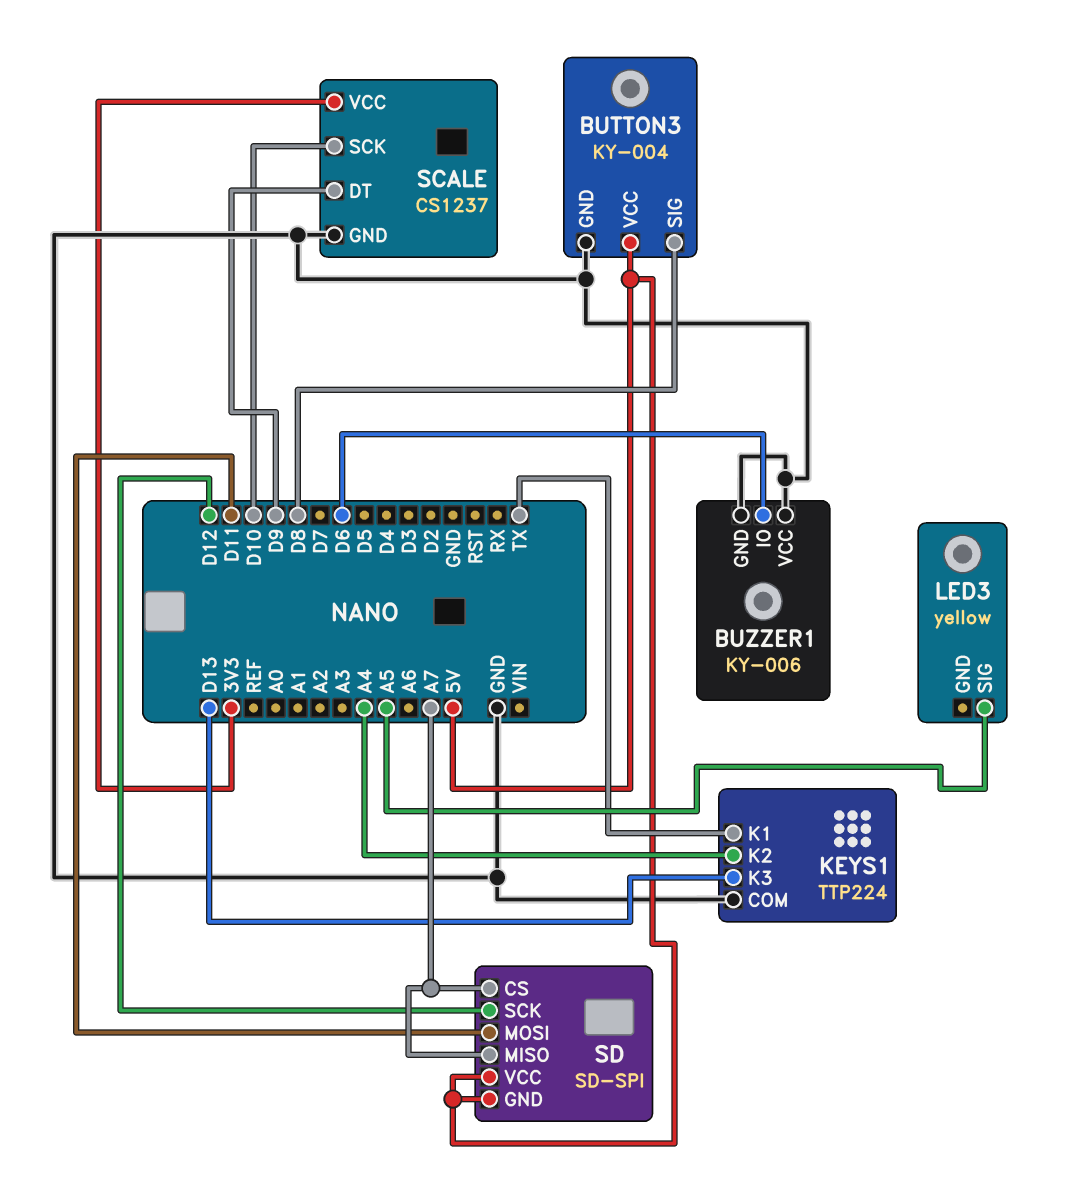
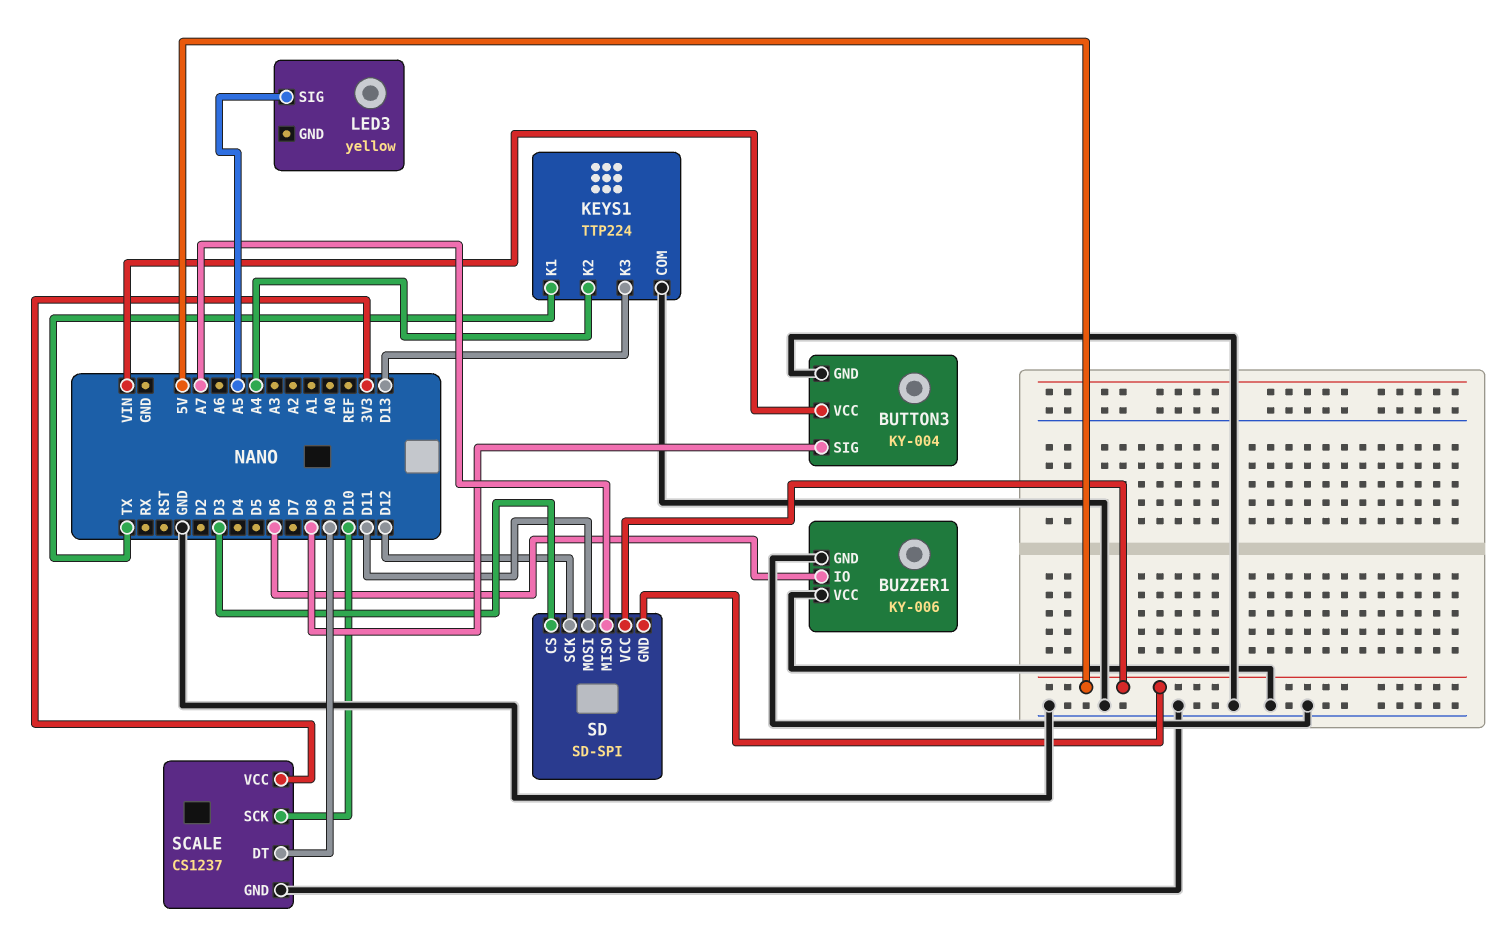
BUTTON3 pin VCC: 5V -> VIN
SD pin CS: A7 -> D3

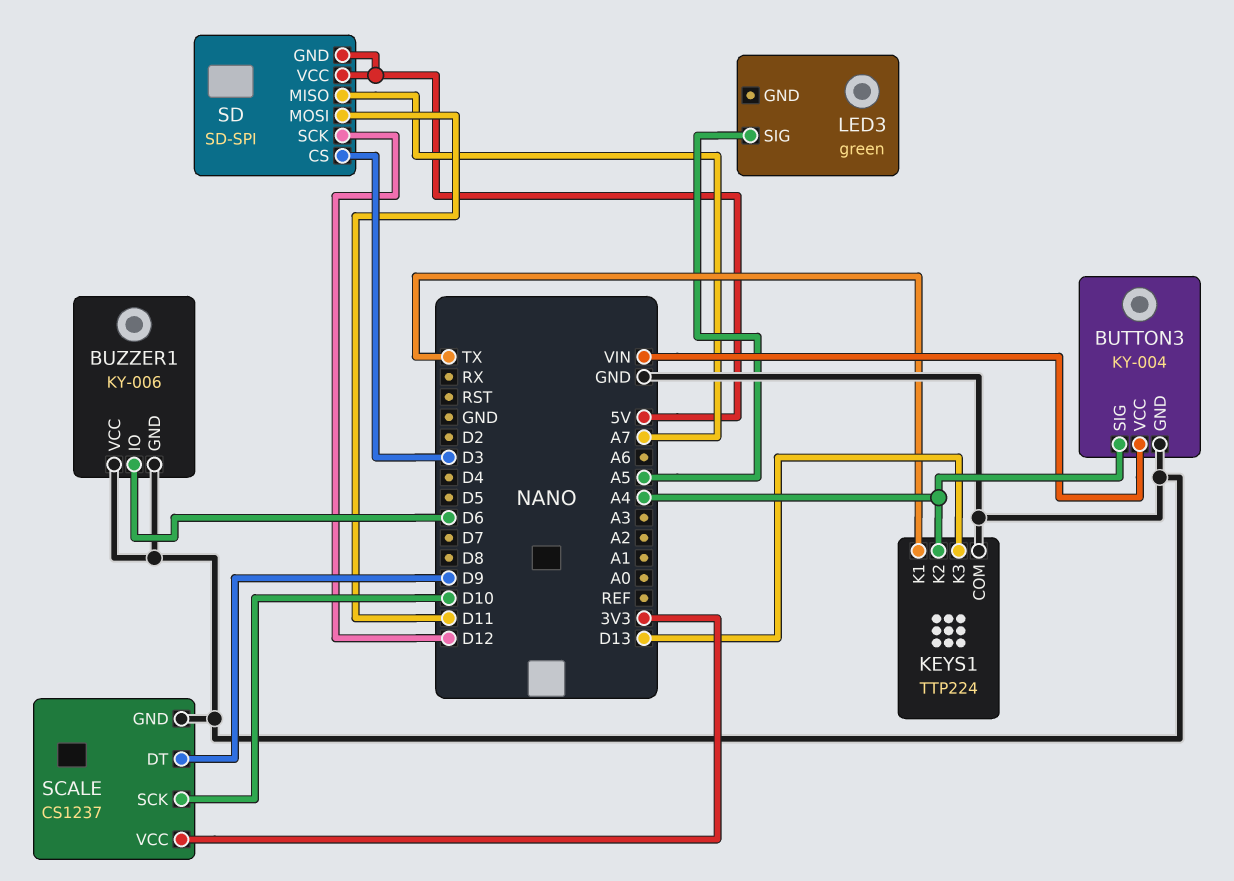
BUTTON3 pin SIG: D8 -> A4
LED3: yellow -> green

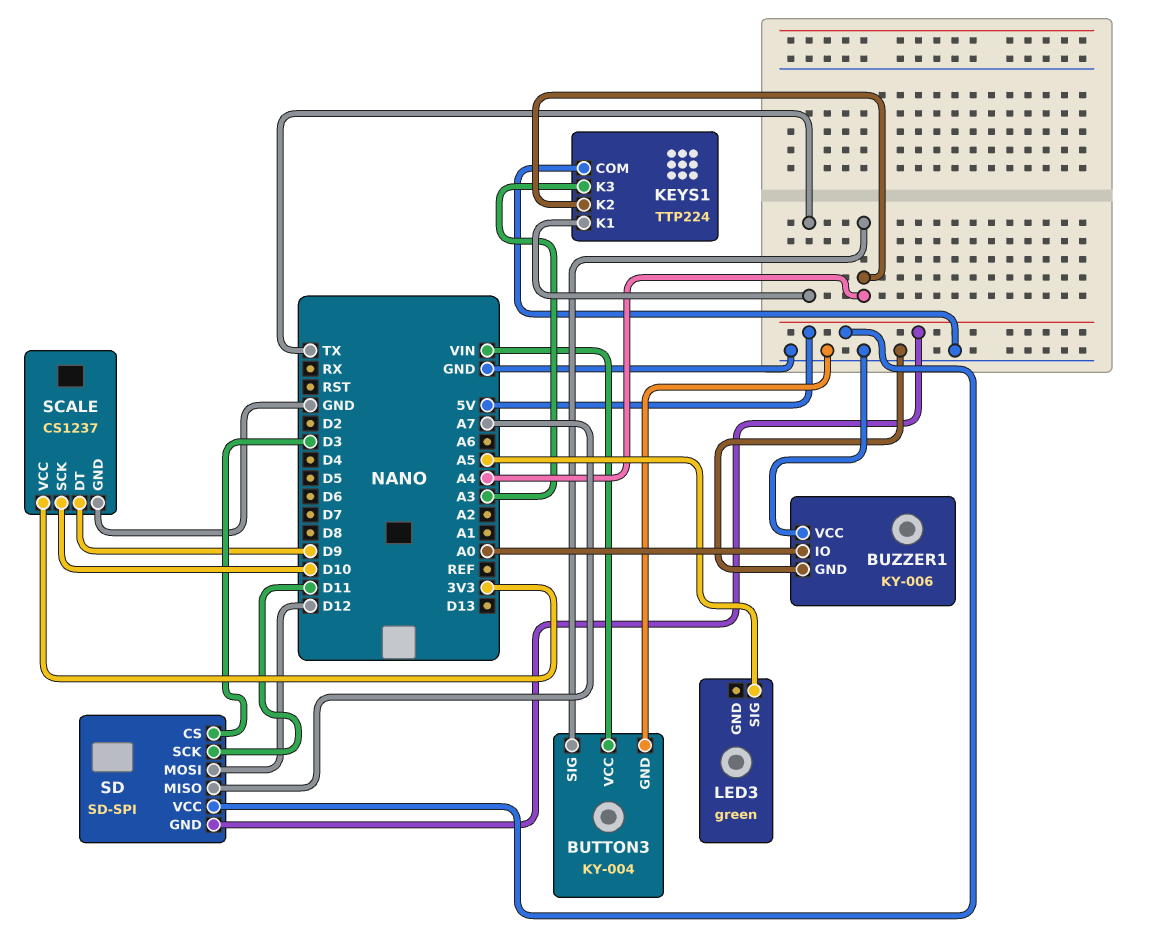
BUZZER1 pin IO: D6 -> A0
KEYS1 pin K3: D13 -> A3
SD pin MOSI: D11 -> D12
SD pin SCK: D12 -> D11

